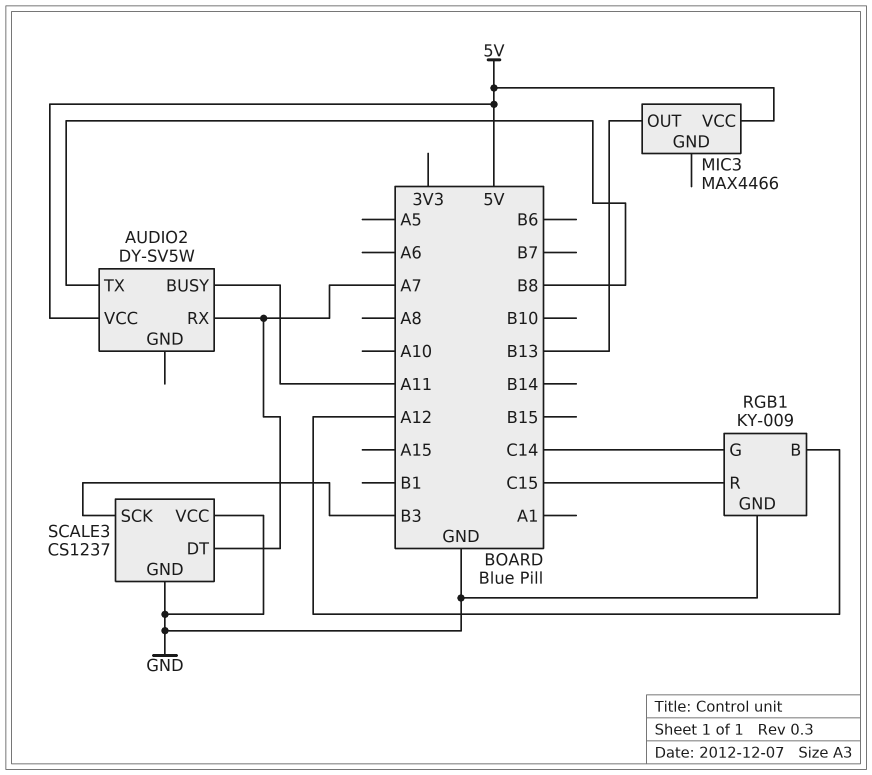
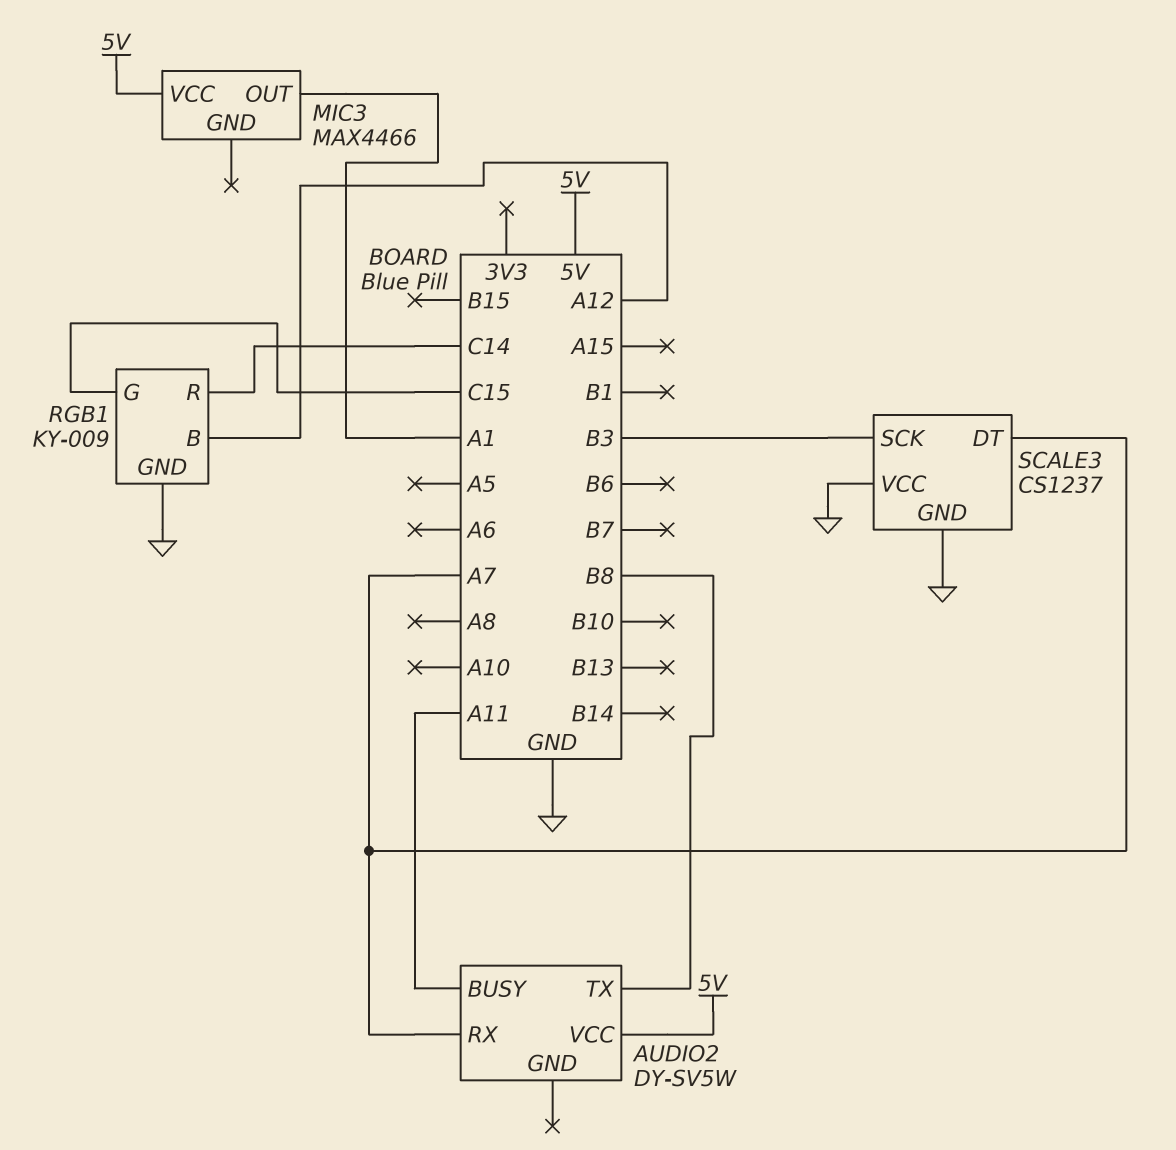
MIC3 pin OUT: B13 -> A1
RGB1 pin G: C14 -> C15
RGB1 pin R: C15 -> C14

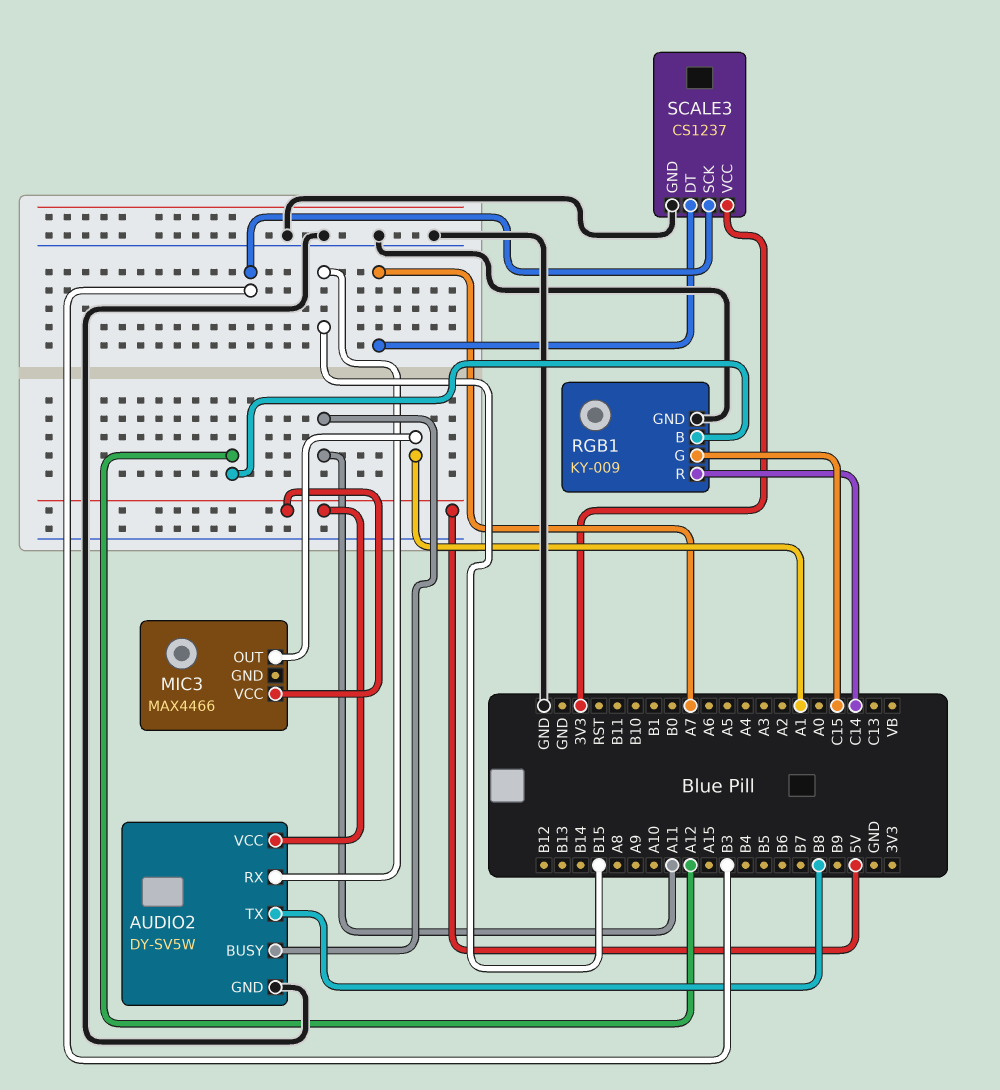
AUDIO2 pin GND: none -> GND
AUDIO2 pin RX: A7 -> B15
SCALE3 pin VCC: GND -> 3V3

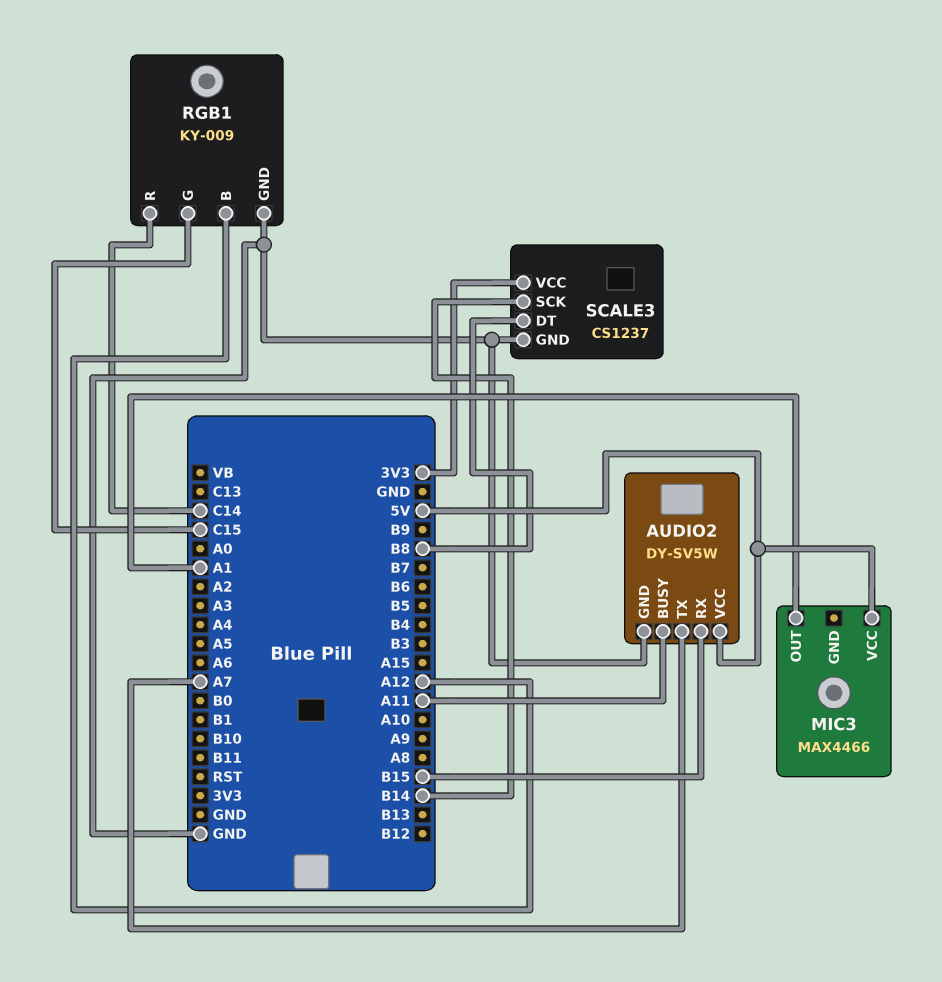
AUDIO2 pin TX: B8 -> A7
SCALE3 pin DT: A7 -> B8
SCALE3 pin SCK: B3 -> B14

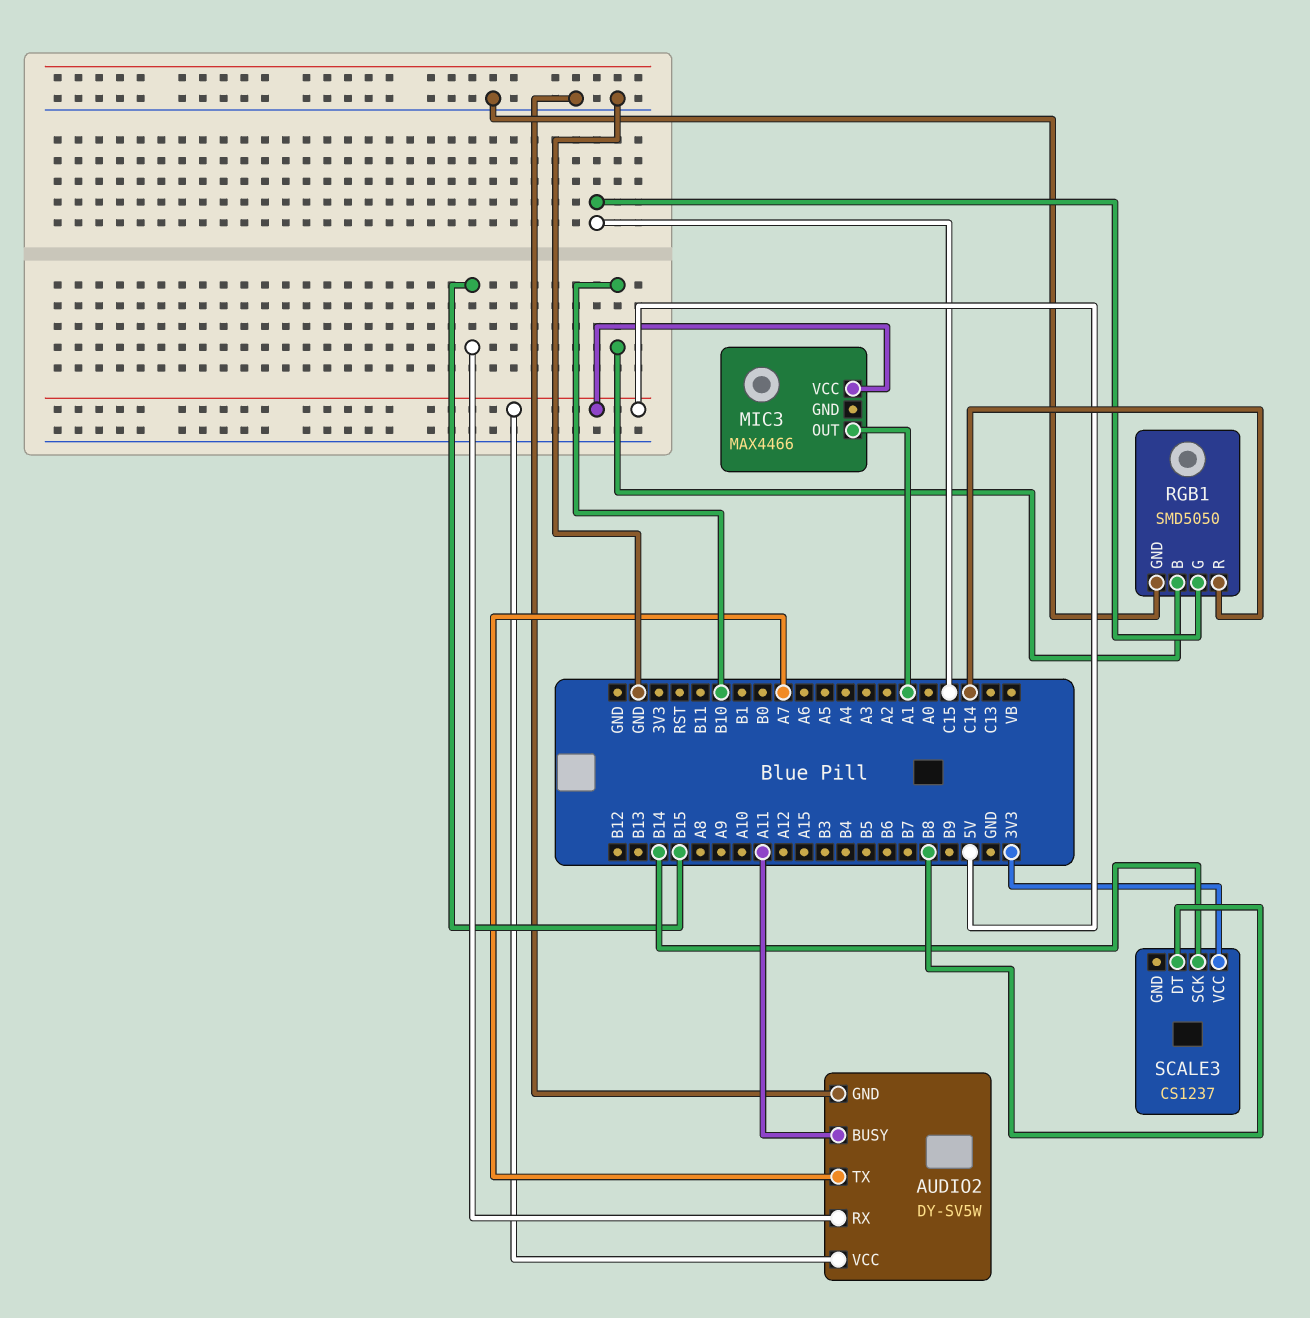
RGB1: KY-009 -> SMD5050
RGB1 pin B: A12 -> B10
SCALE3 pin GND: GND -> none

